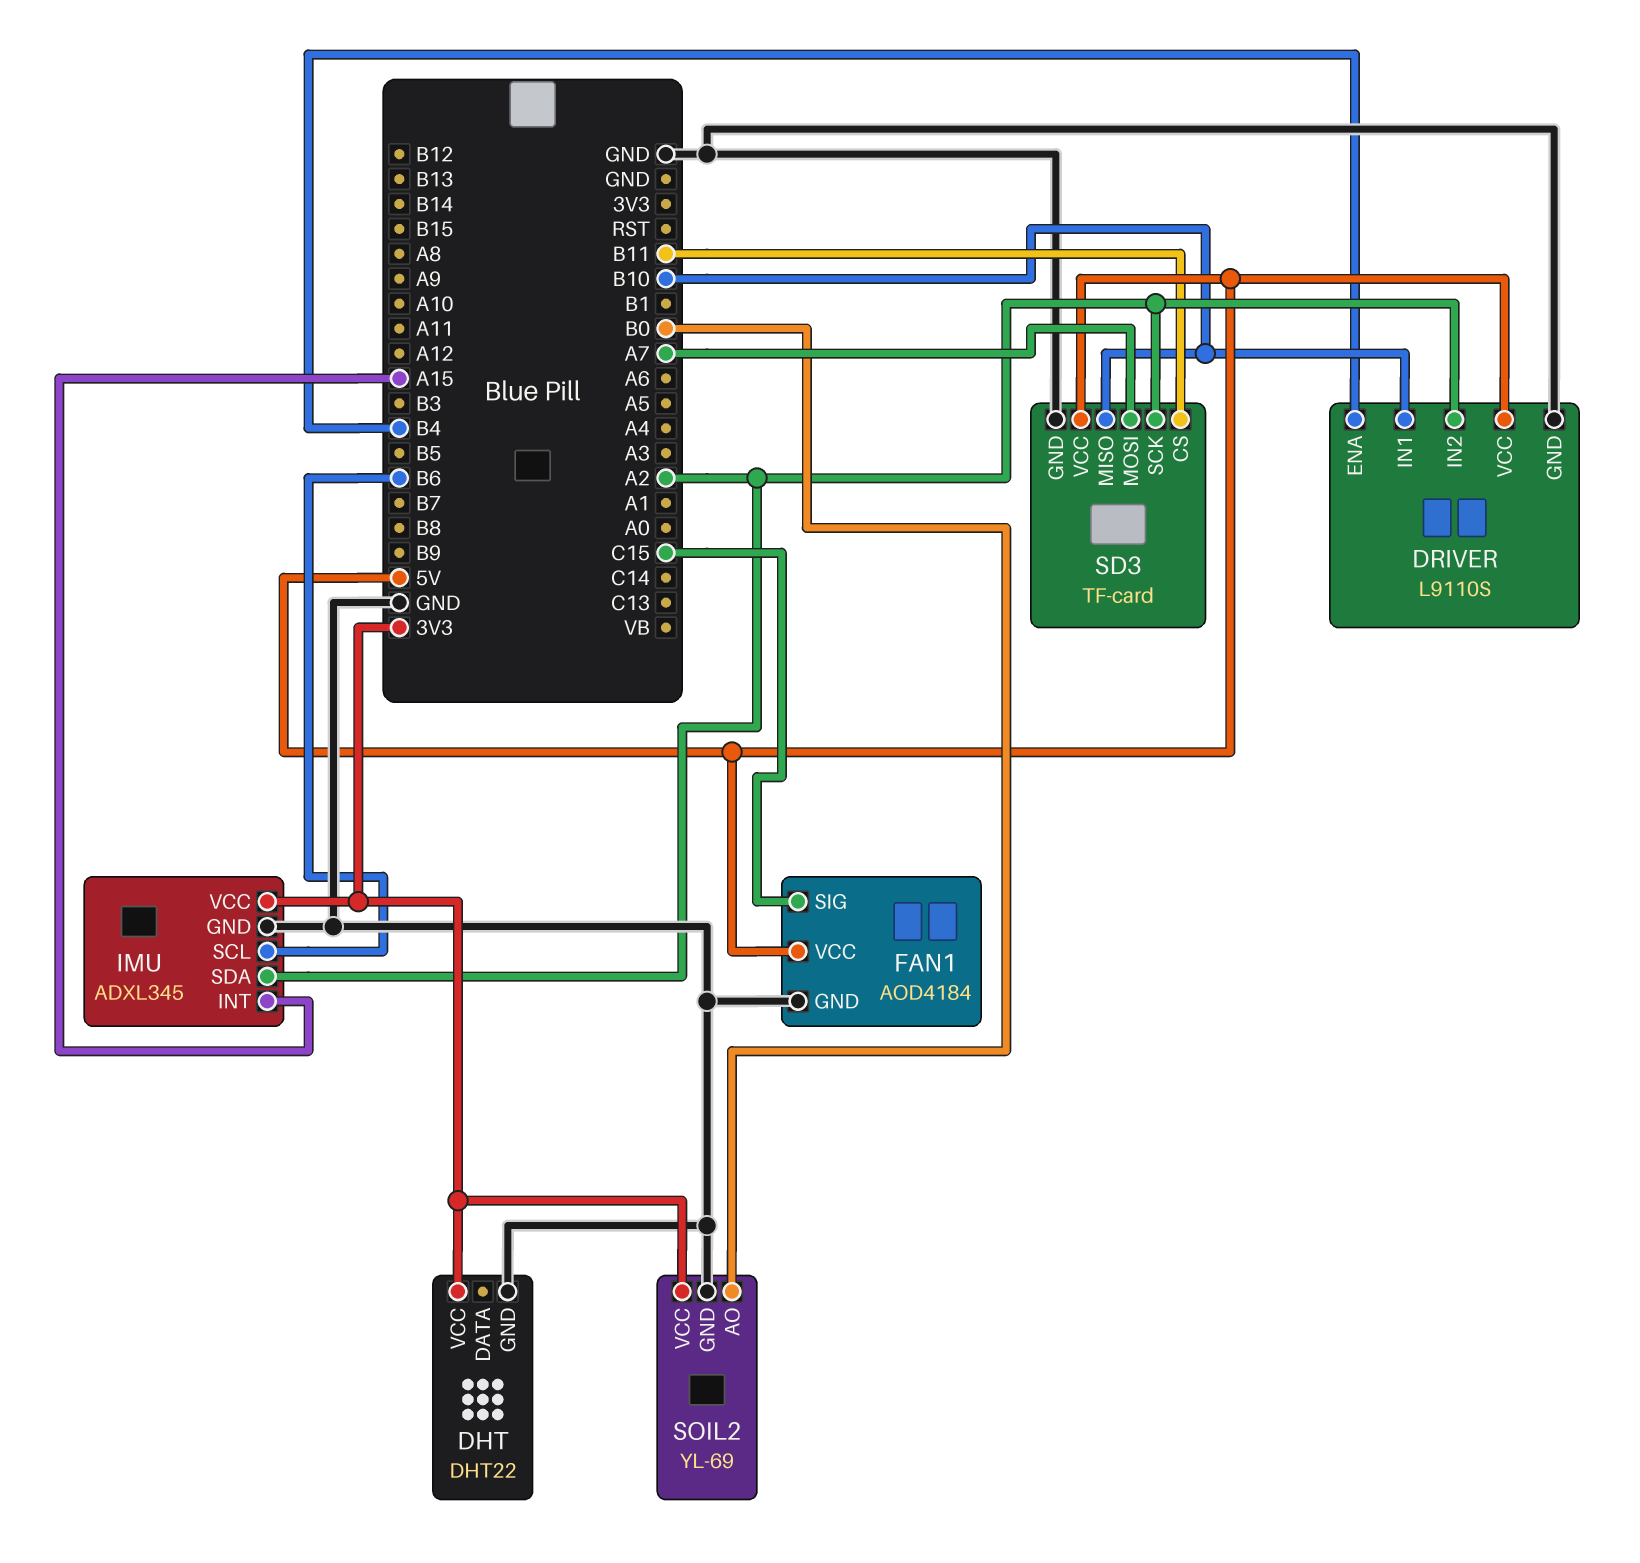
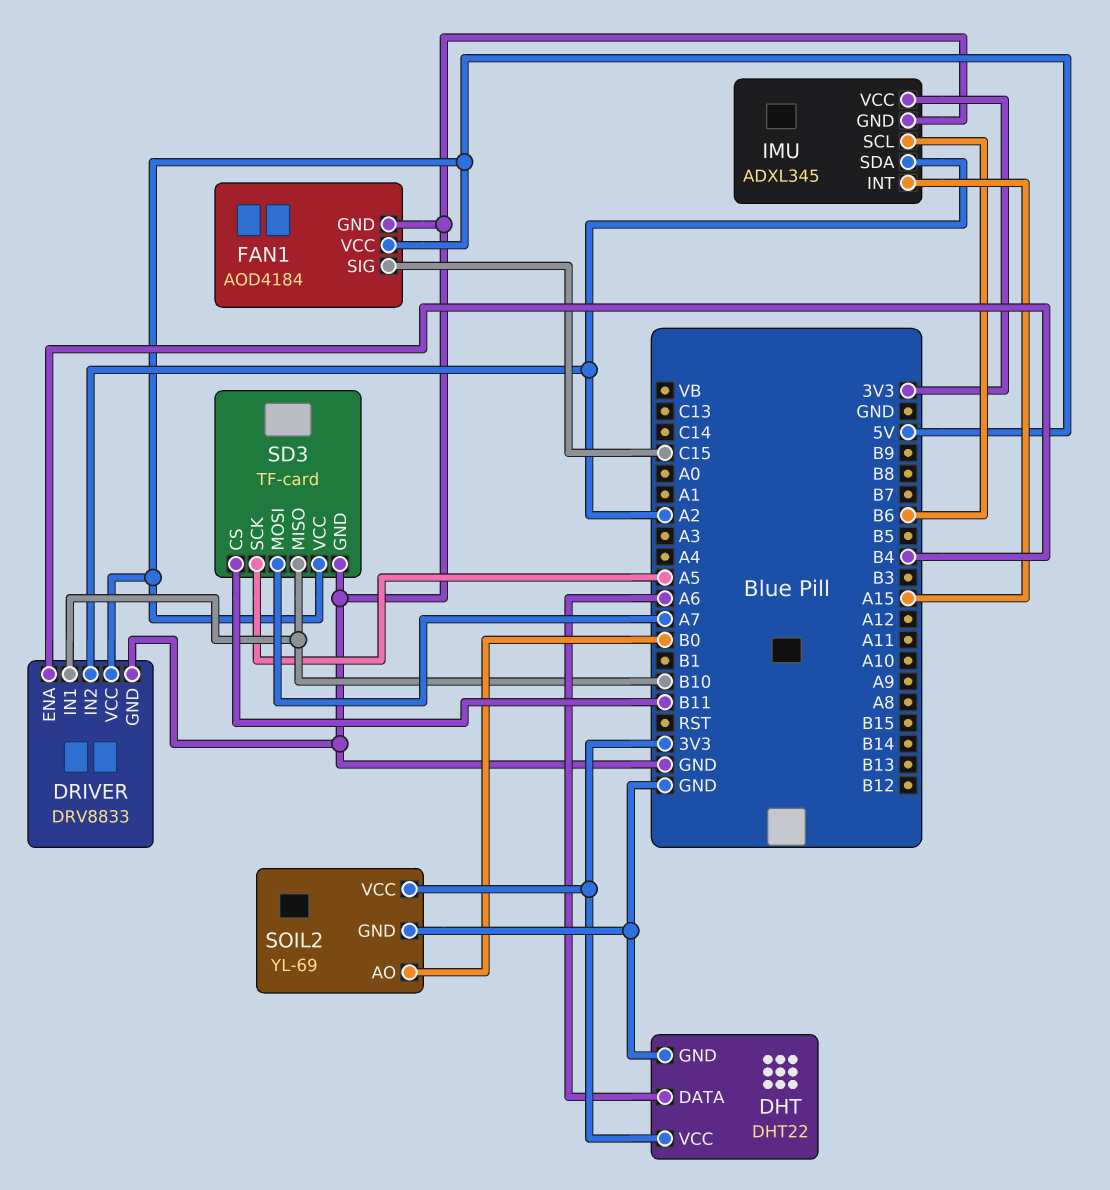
DHT pin DATA: none -> A6
DRIVER: L9110S -> DRV8833
SD3 pin SCK: A2 -> A5

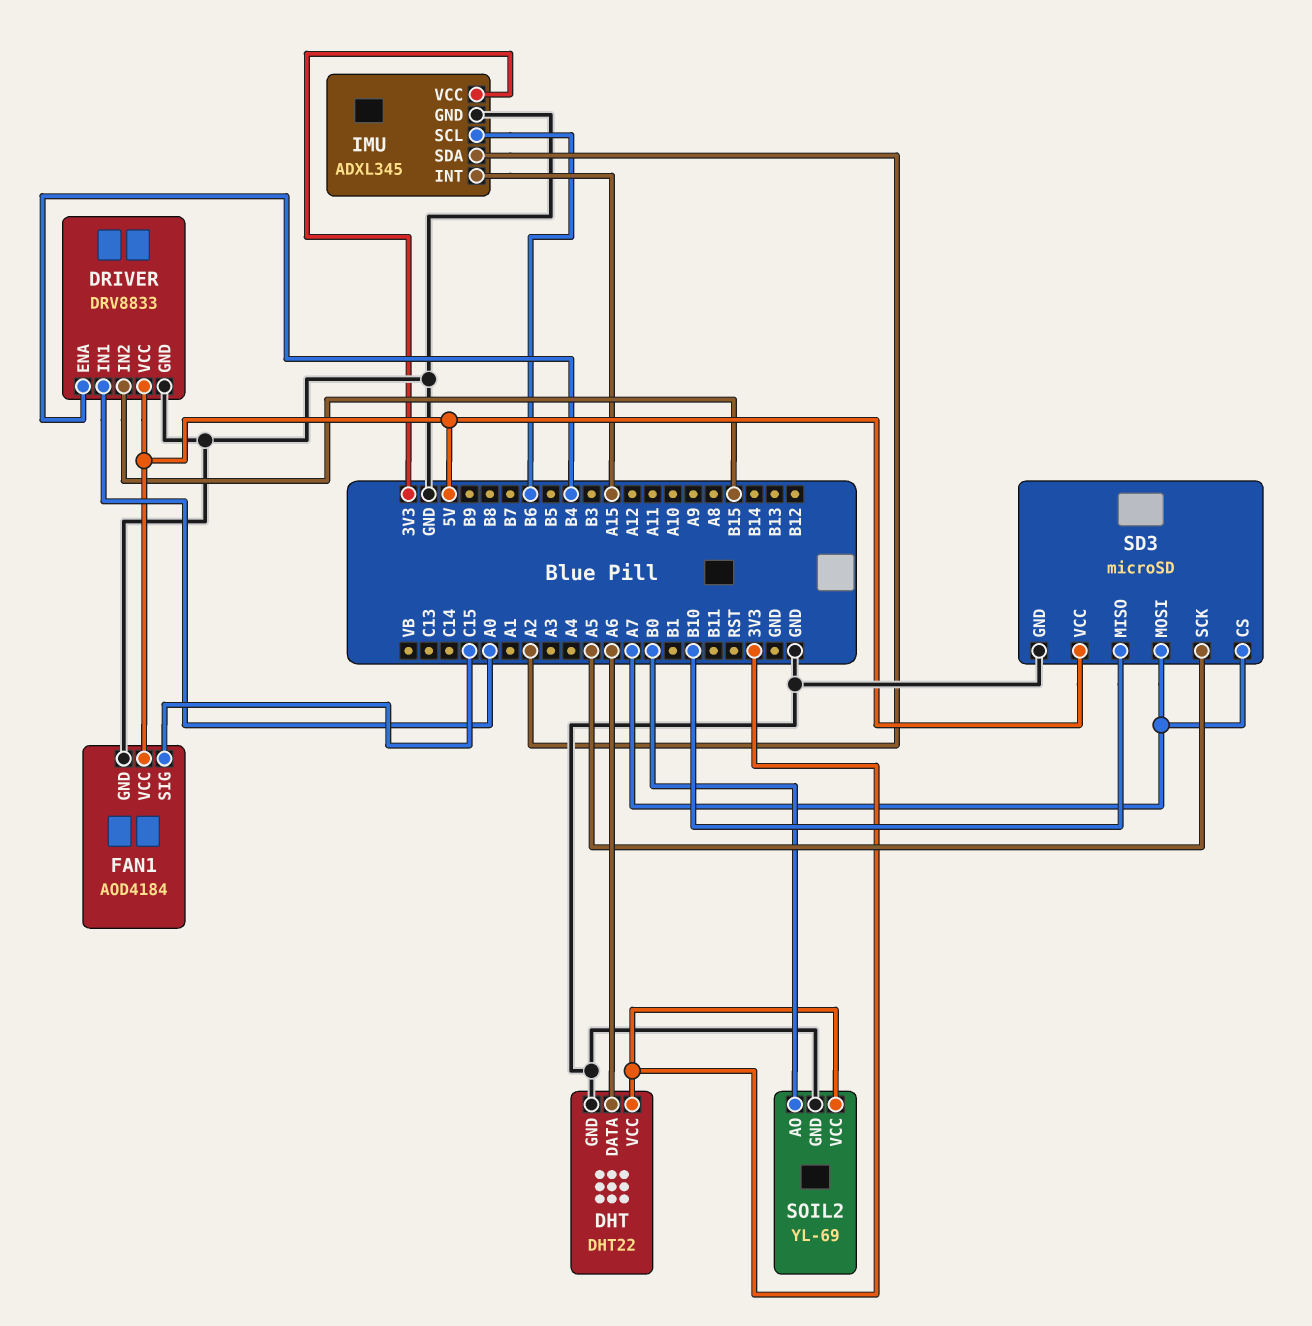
DRIVER pin IN1: B10 -> A0
DRIVER pin IN2: A2 -> B15
SD3: TF-card -> microSD
SD3 pin CS: B11 -> A7

